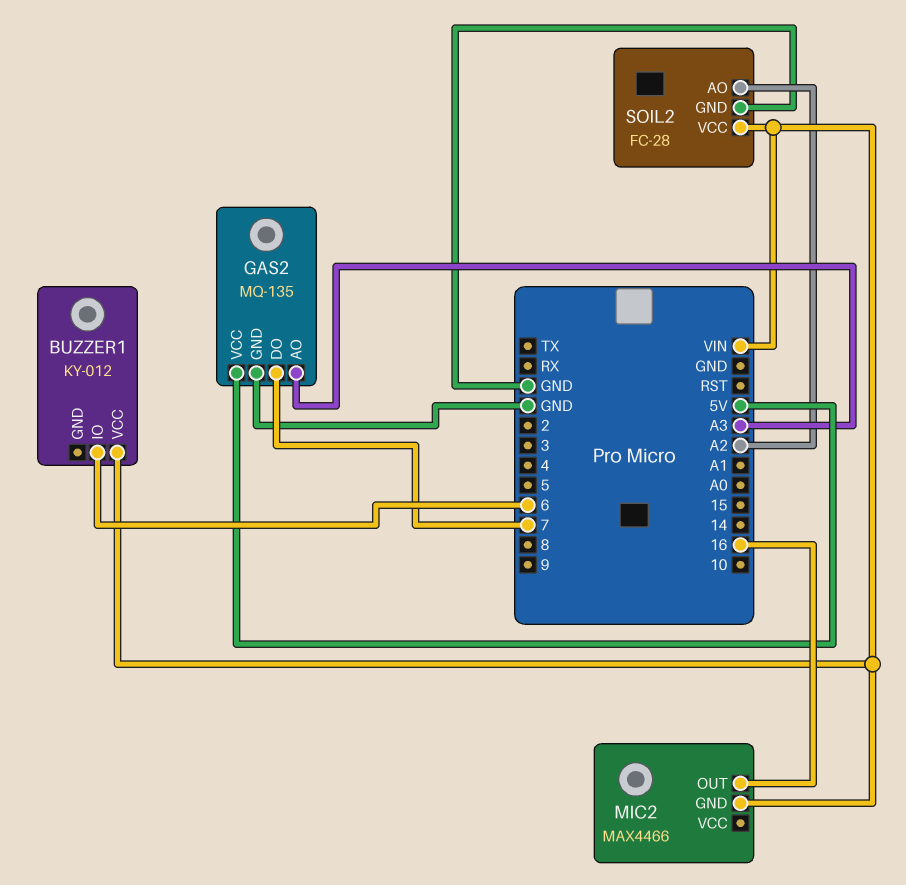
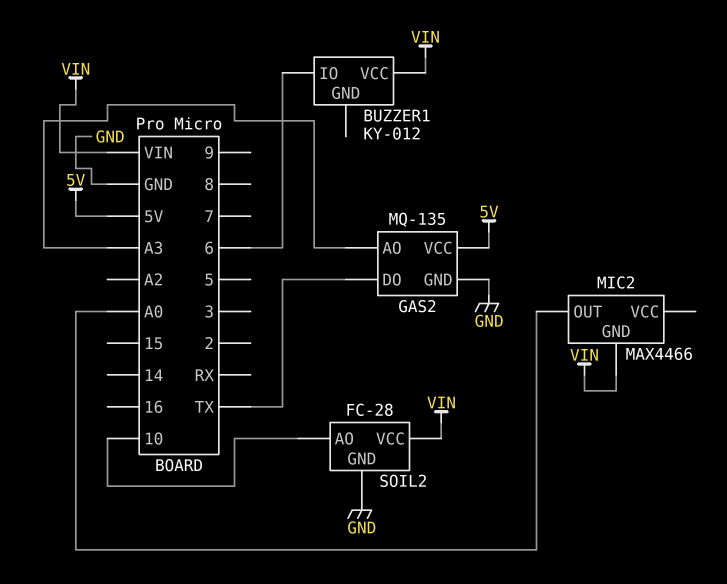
GAS2 pin DO: 7 -> TX
MIC2 pin OUT: 16 -> A0
SOIL2 pin AO: A2 -> 10

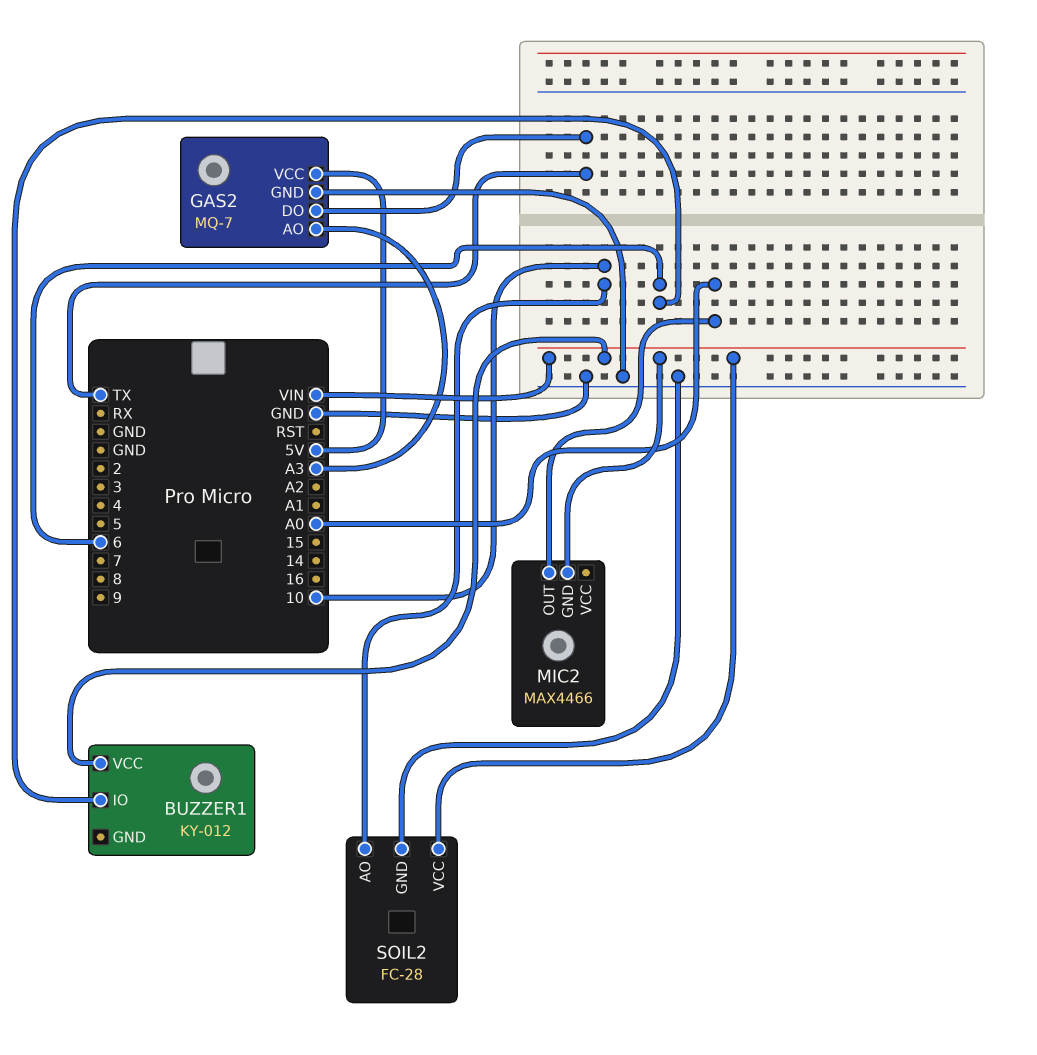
GAS2: MQ-135 -> MQ-7

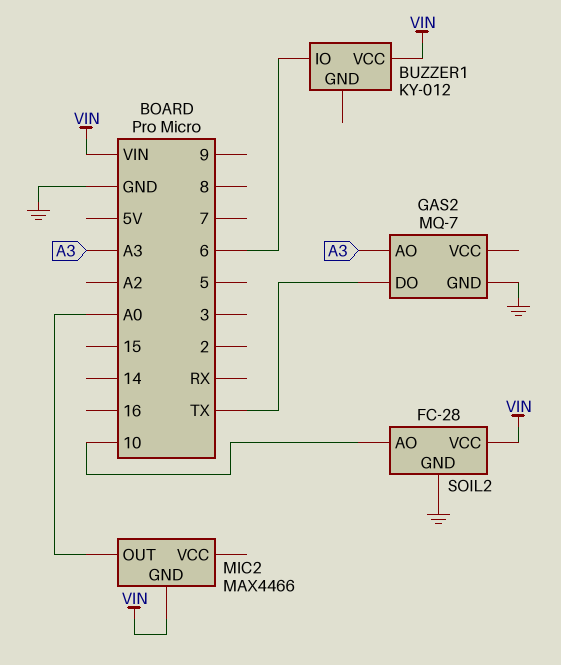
GAS2 pin VCC: 5V -> none

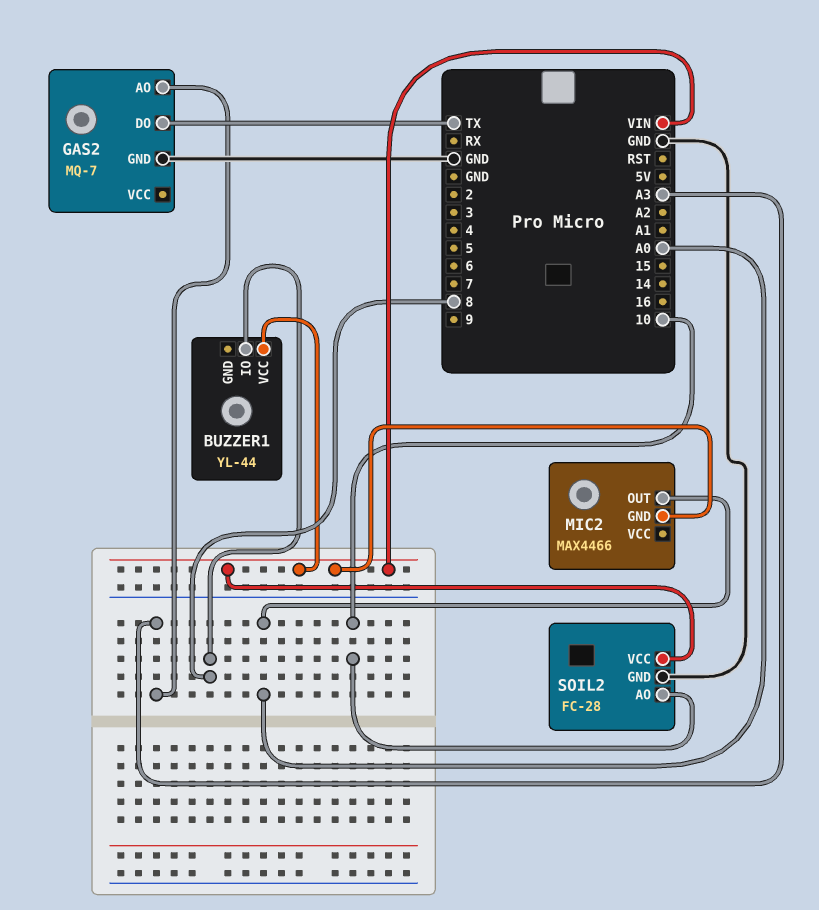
BUZZER1: KY-012 -> YL-44
BUZZER1 pin IO: 6 -> 8

